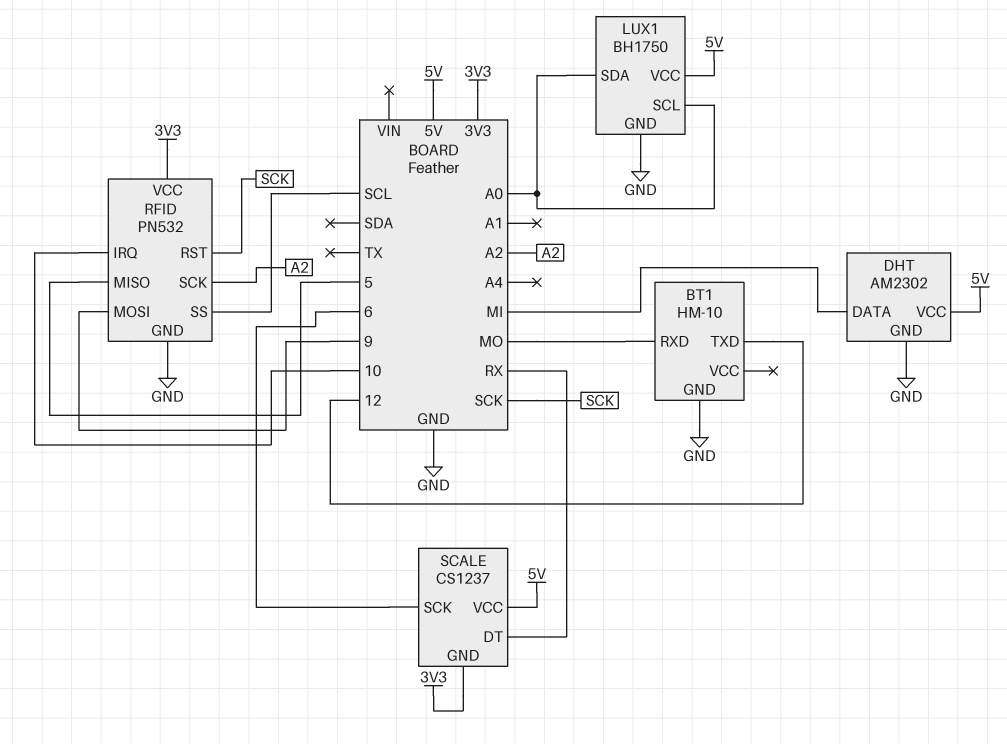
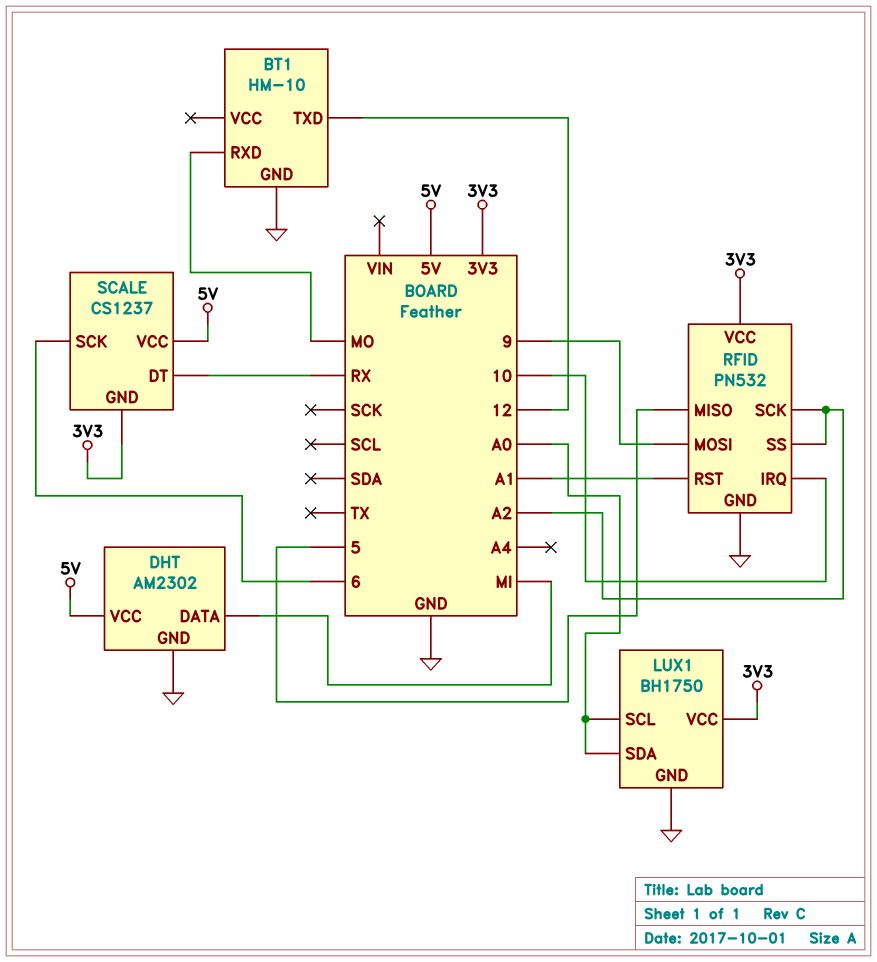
LUX1 pin VCC: 5V -> 3V3
RFID pin RST: SCK -> A1
RFID pin SS: SCL -> A2

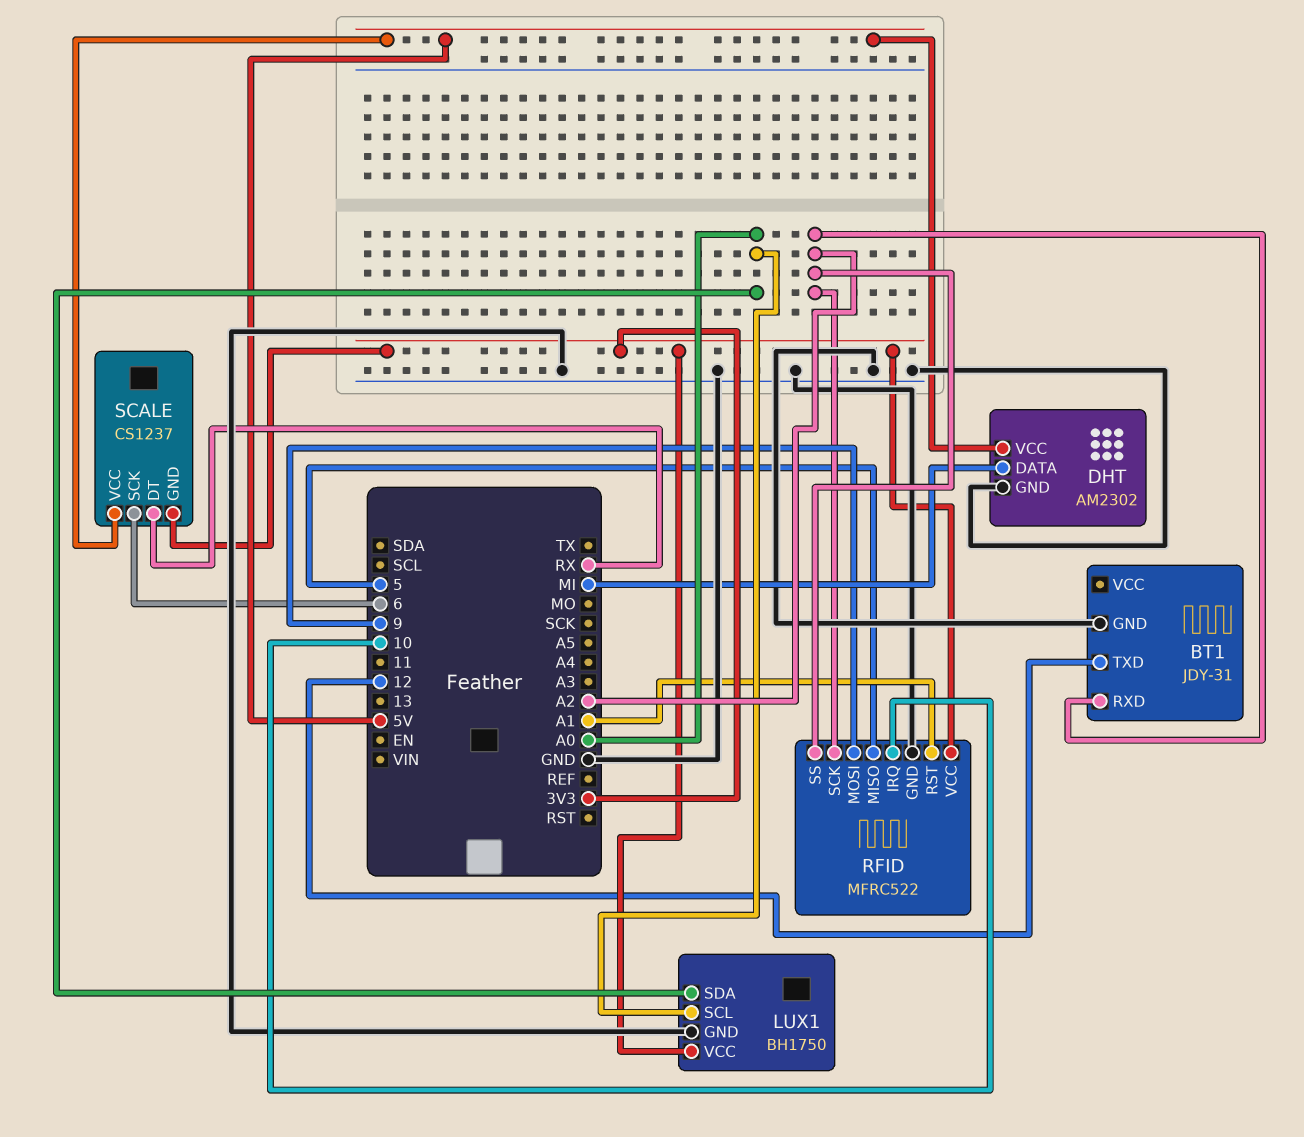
BT1: HM-10 -> JDY-31
BT1 pin RXD: MO -> A2
RFID: PN532 -> MFRC522

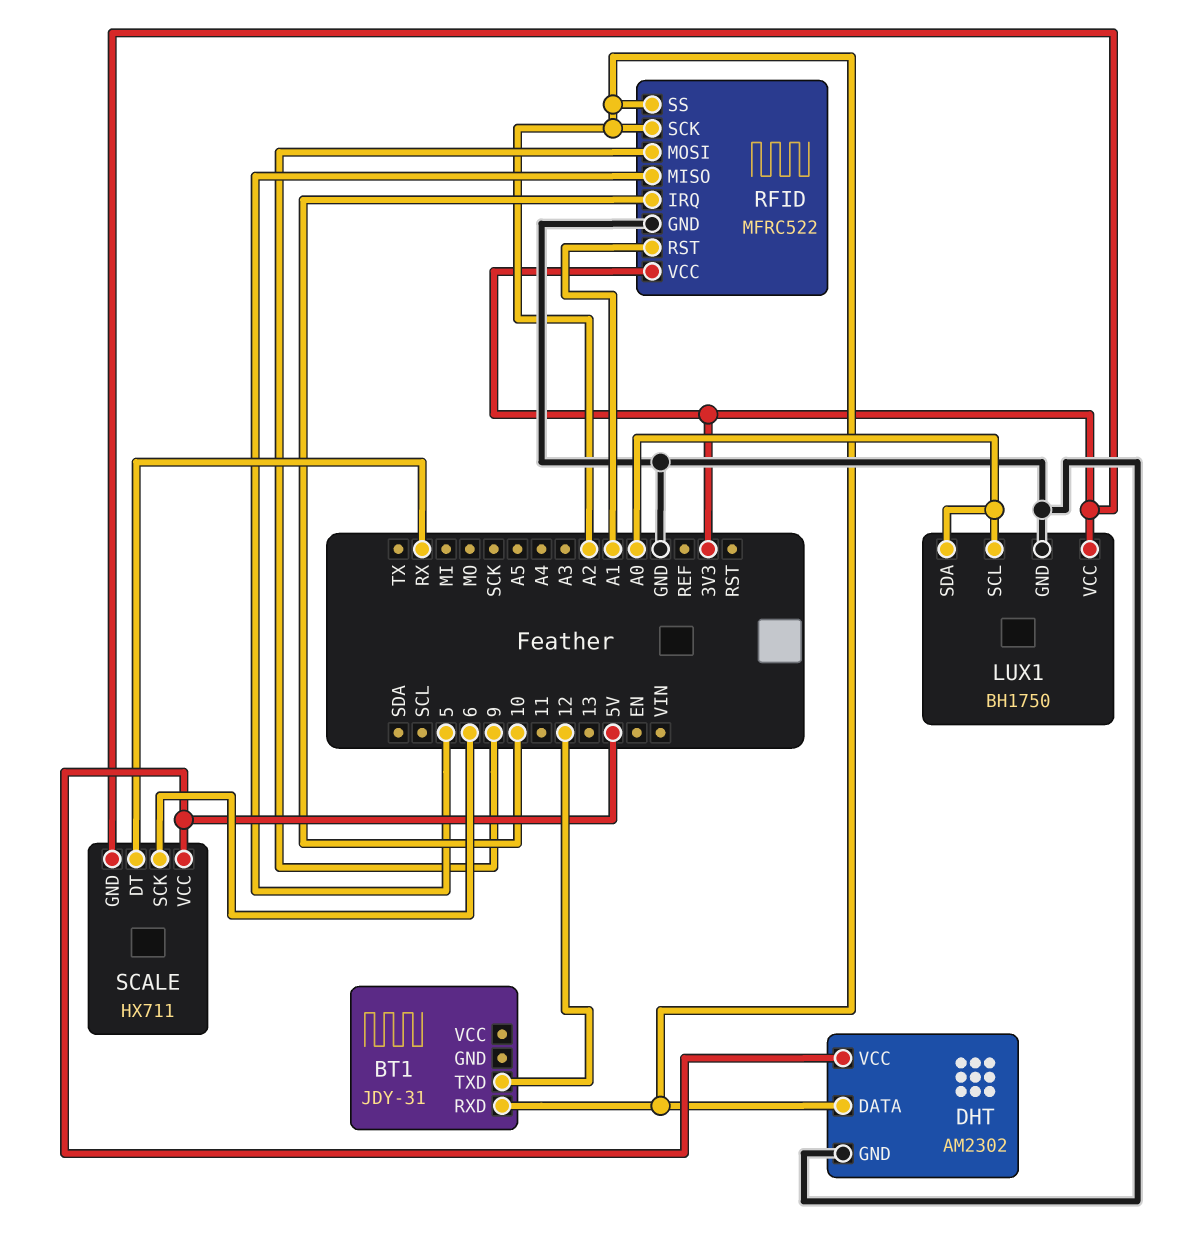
BT1 pin GND: GND -> none
DHT pin DATA: MI -> A2
SCALE: CS1237 -> HX711

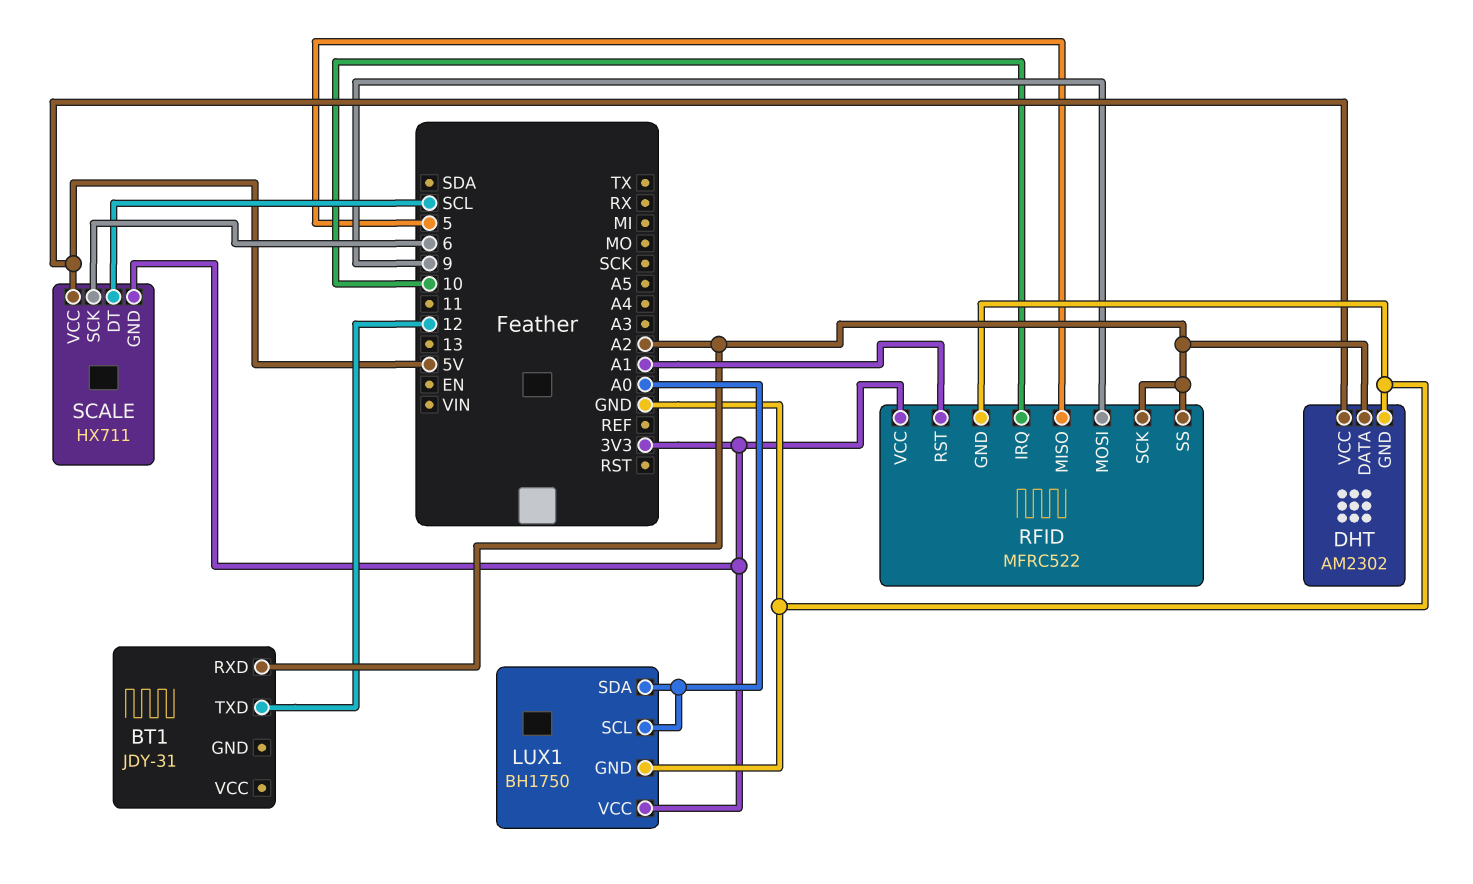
SCALE pin DT: RX -> SCL

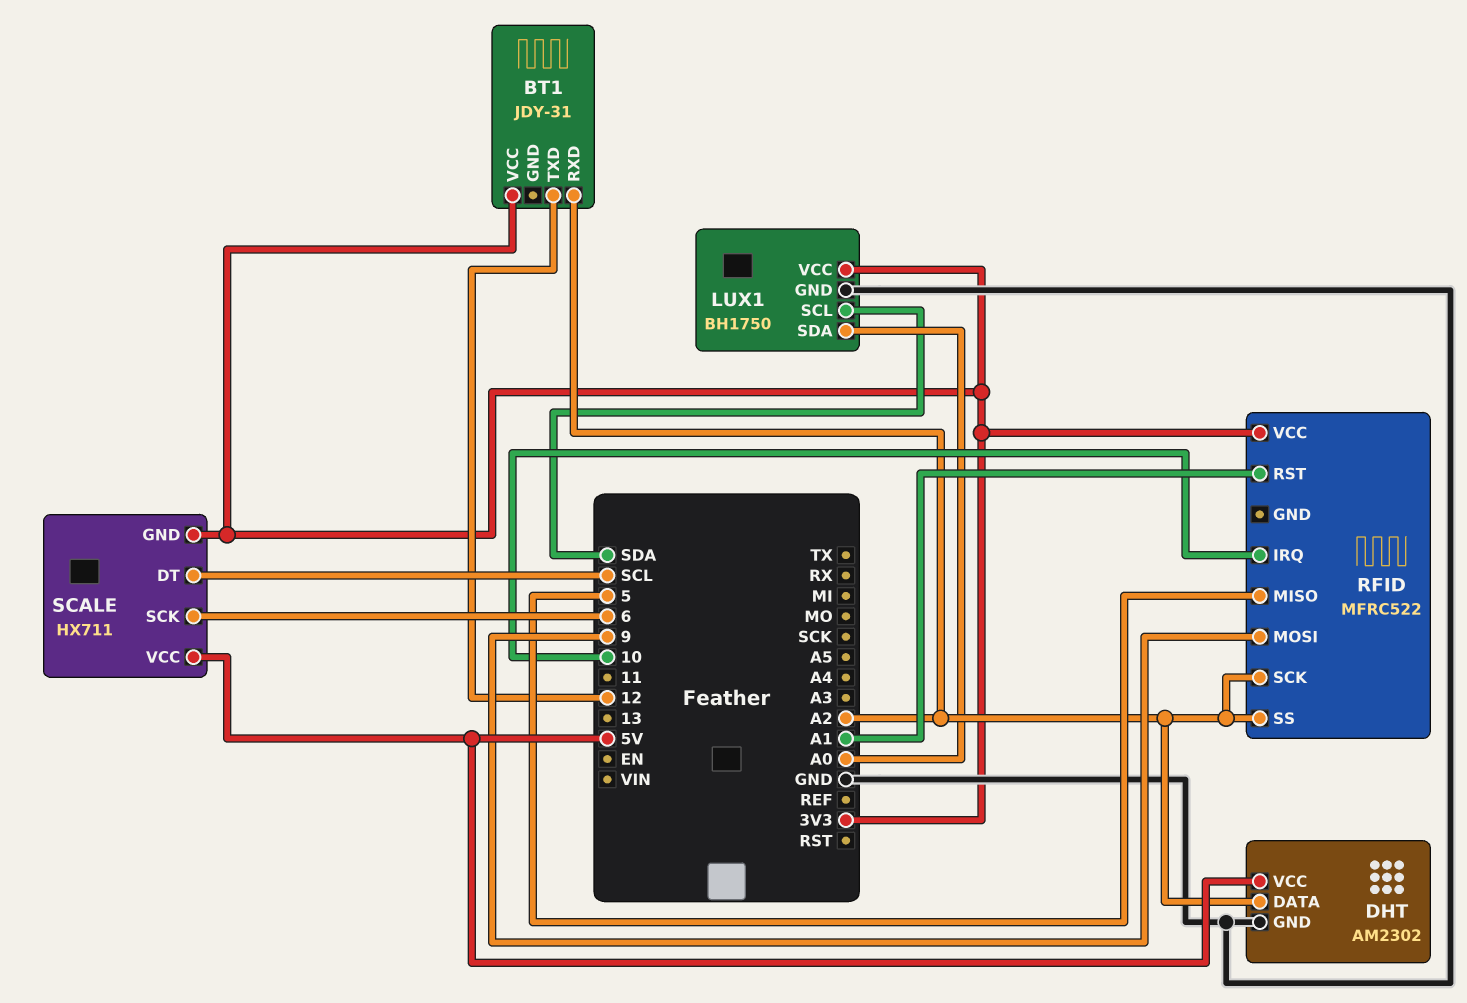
BT1 pin VCC: none -> 3V3
LUX1 pin SCL: A0 -> SDA
RFID pin GND: GND -> none

